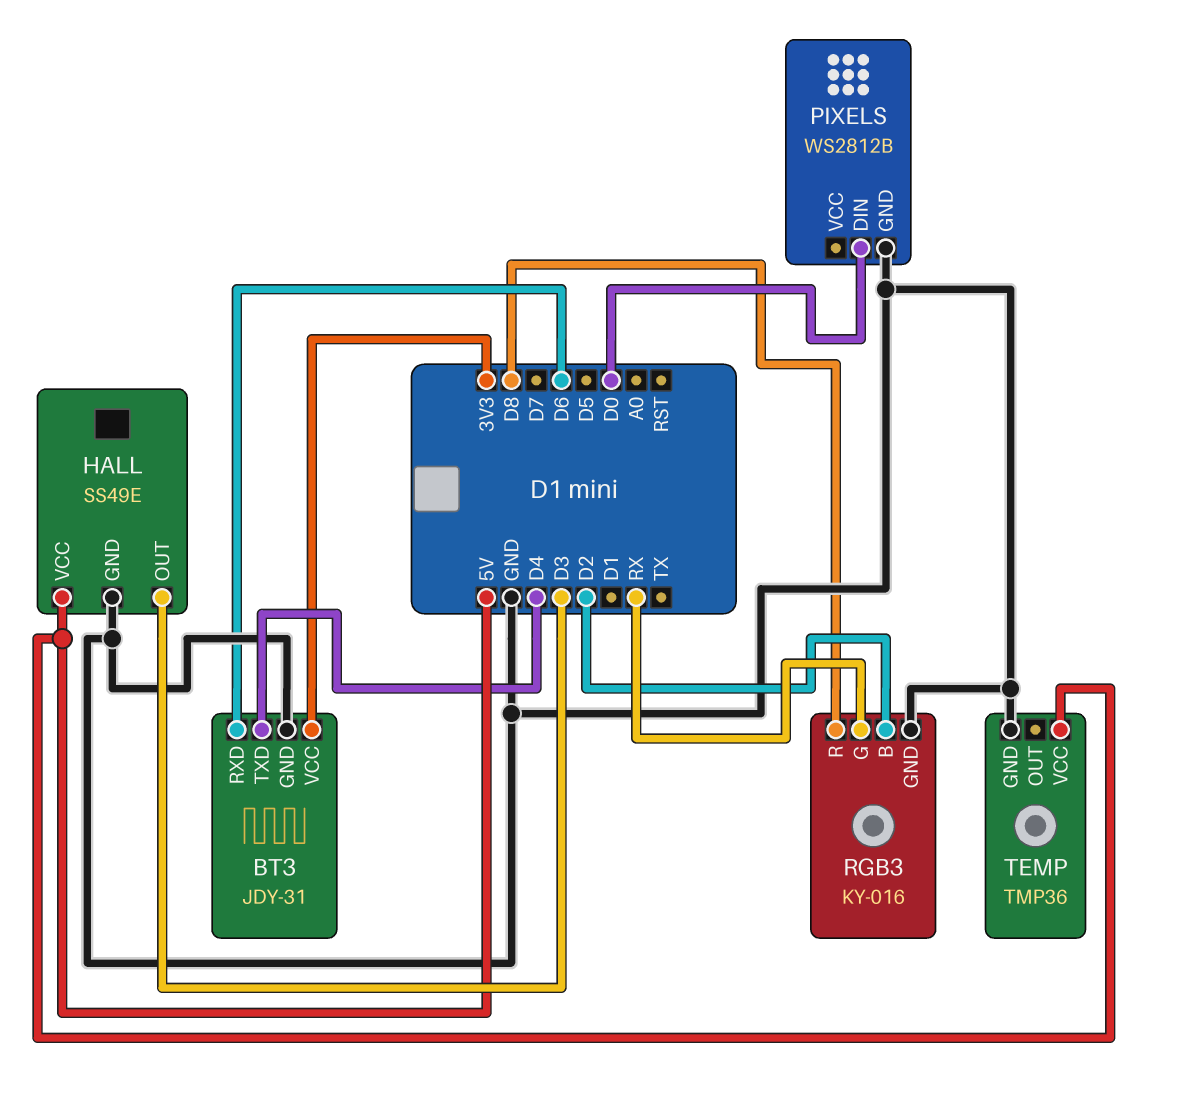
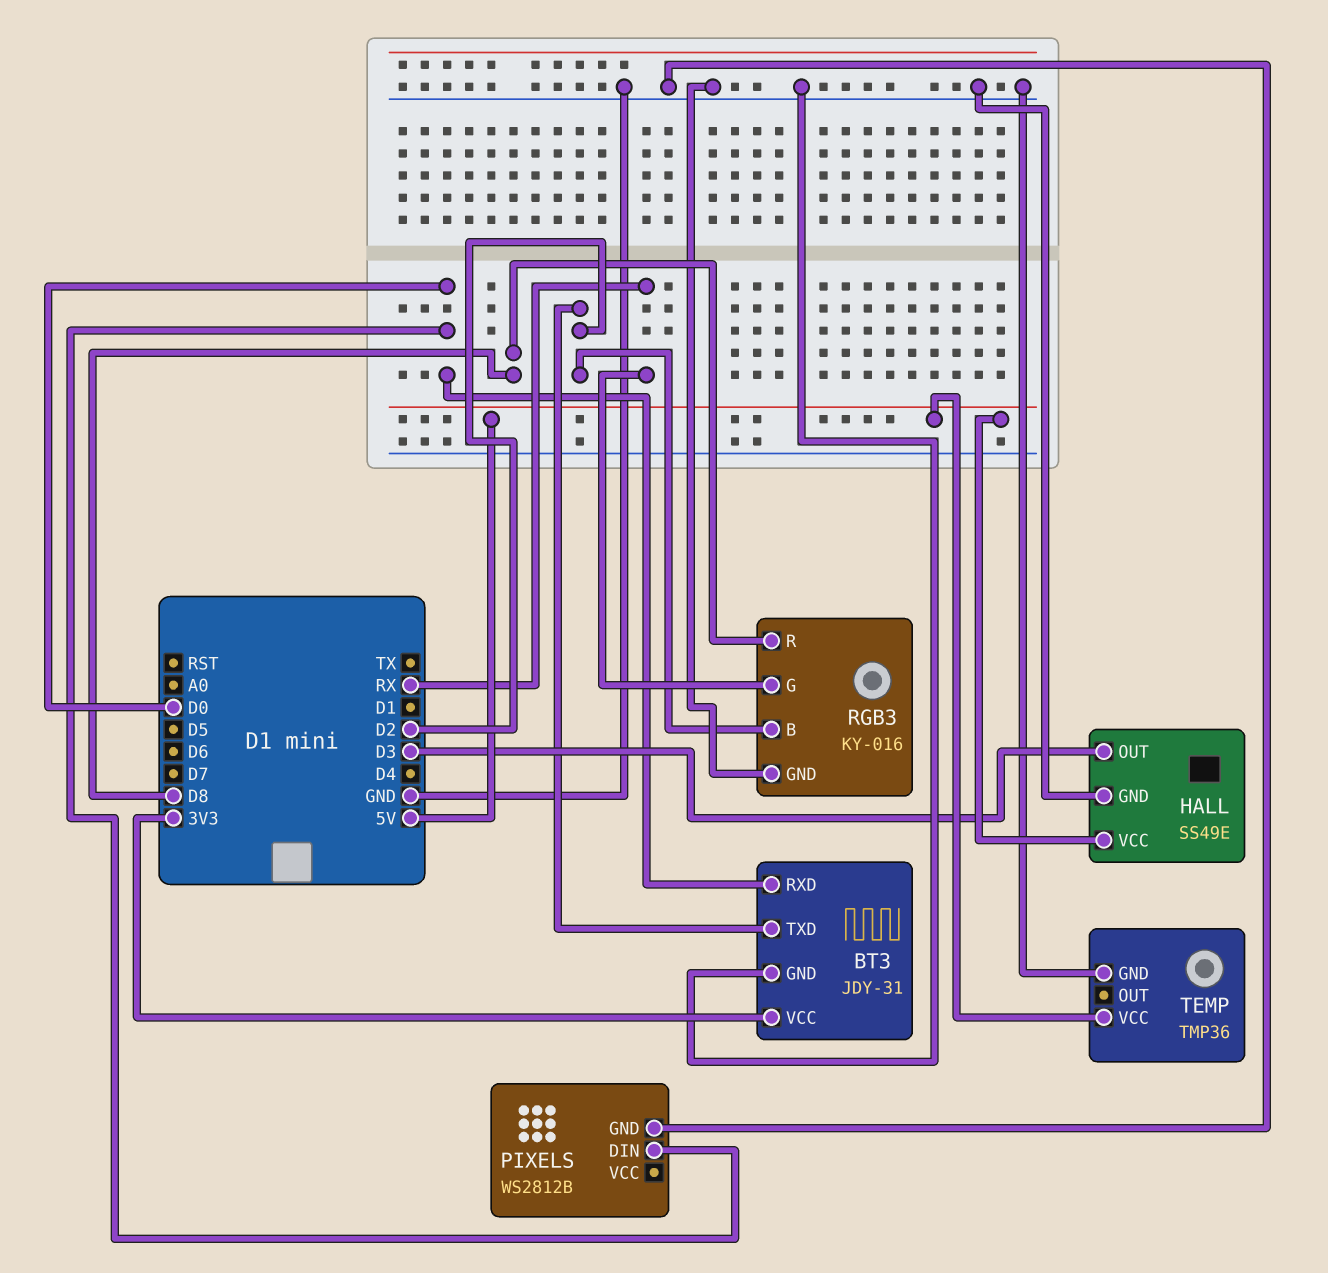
BT3 pin RXD: D6 -> D0
BT3 pin TXD: D4 -> D2

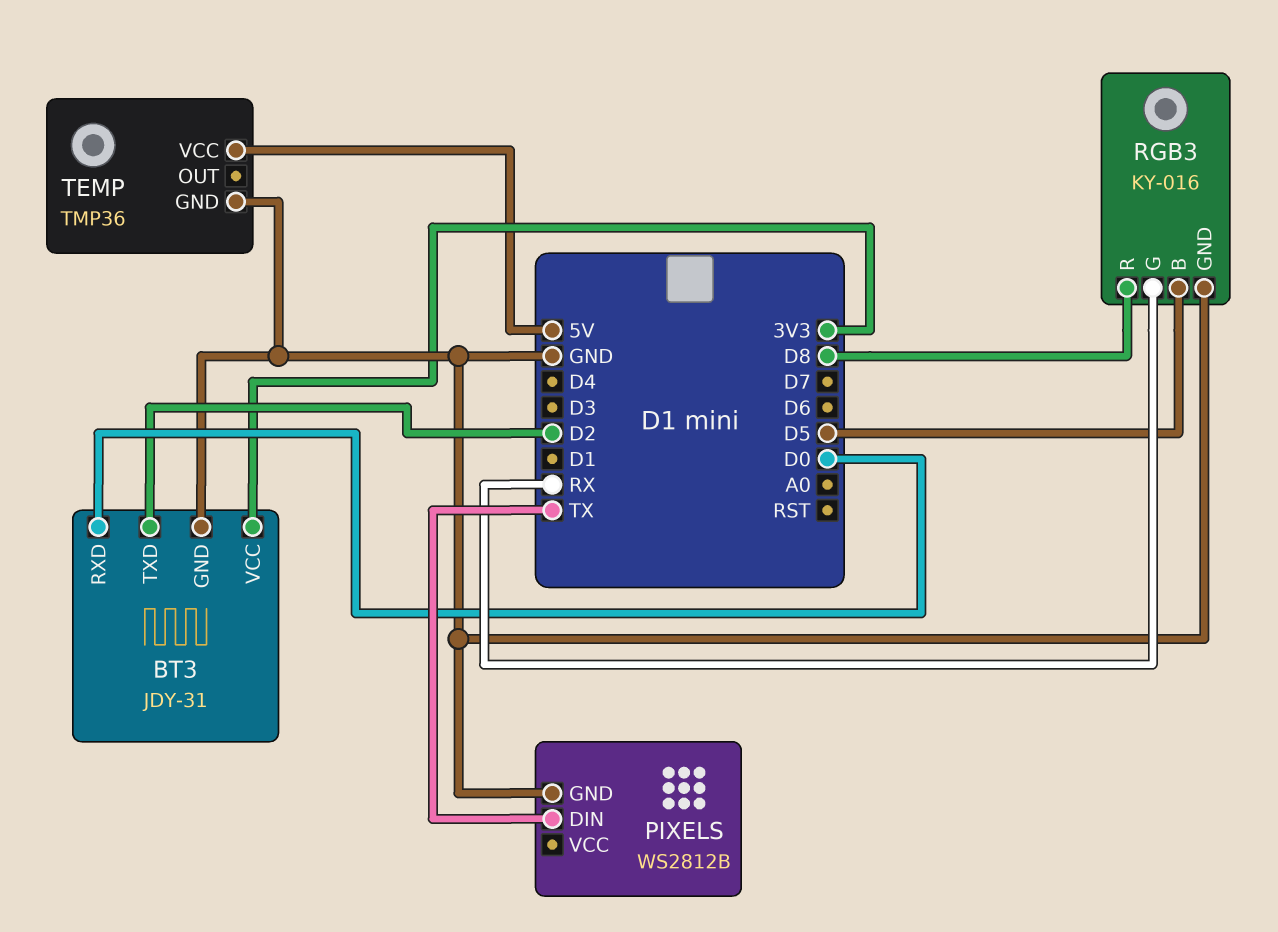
HALL: SS49E -> none
HALL pin GND: GND -> none
HALL pin OUT: D3 -> none
HALL pin VCC: 5V -> none
PIXELS pin DIN: D0 -> TX
RGB3 pin B: D2 -> D5

